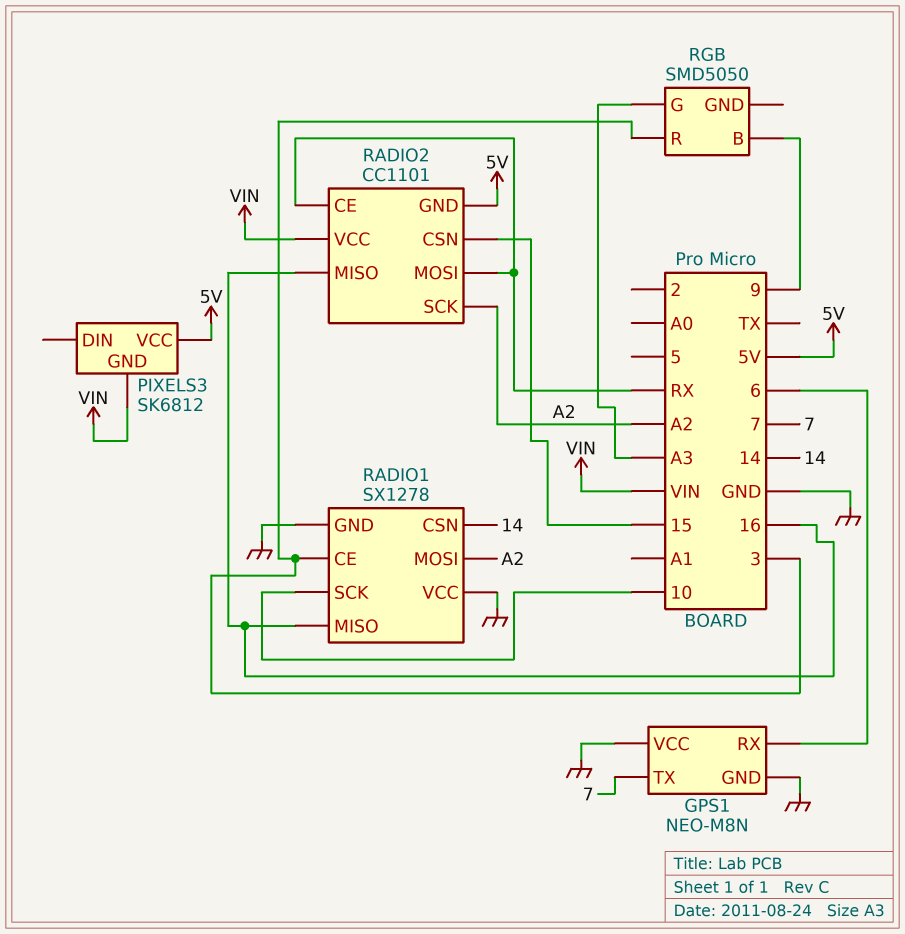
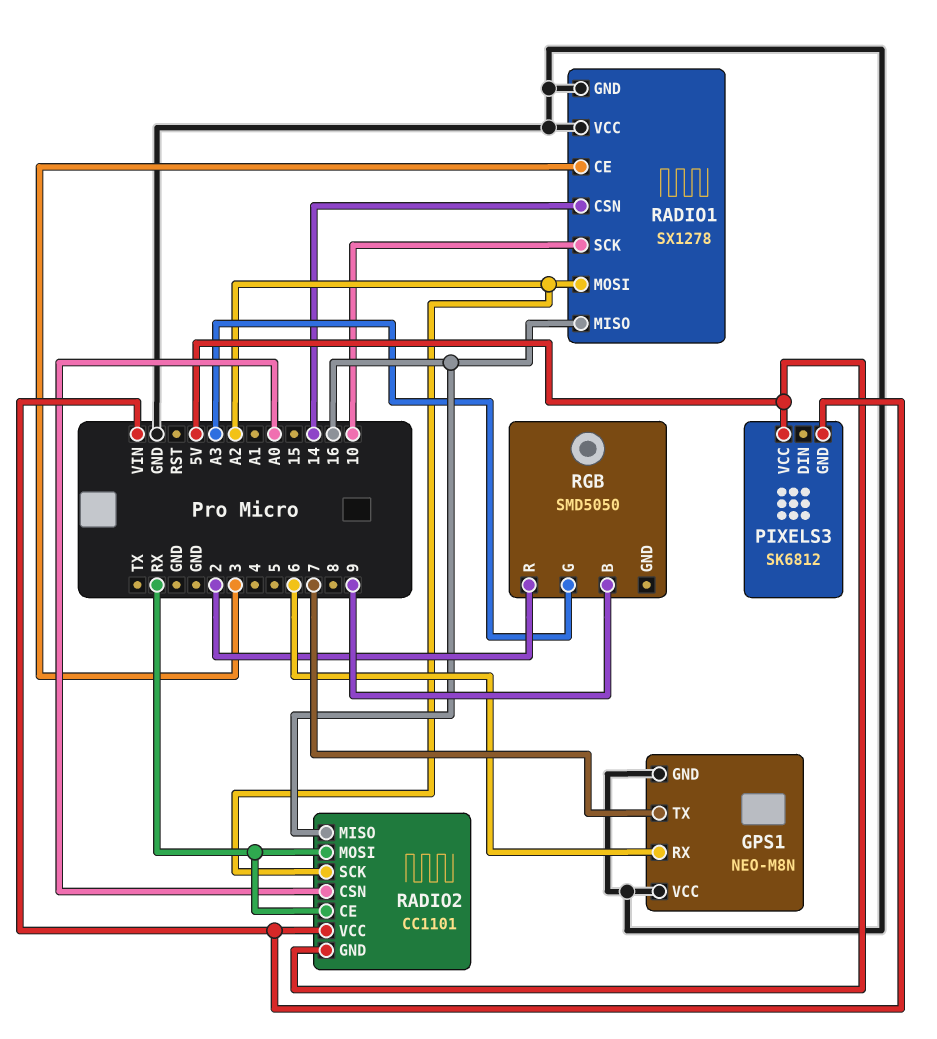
RADIO2 pin CSN: 15 -> A0
RGB pin R: 3 -> 2

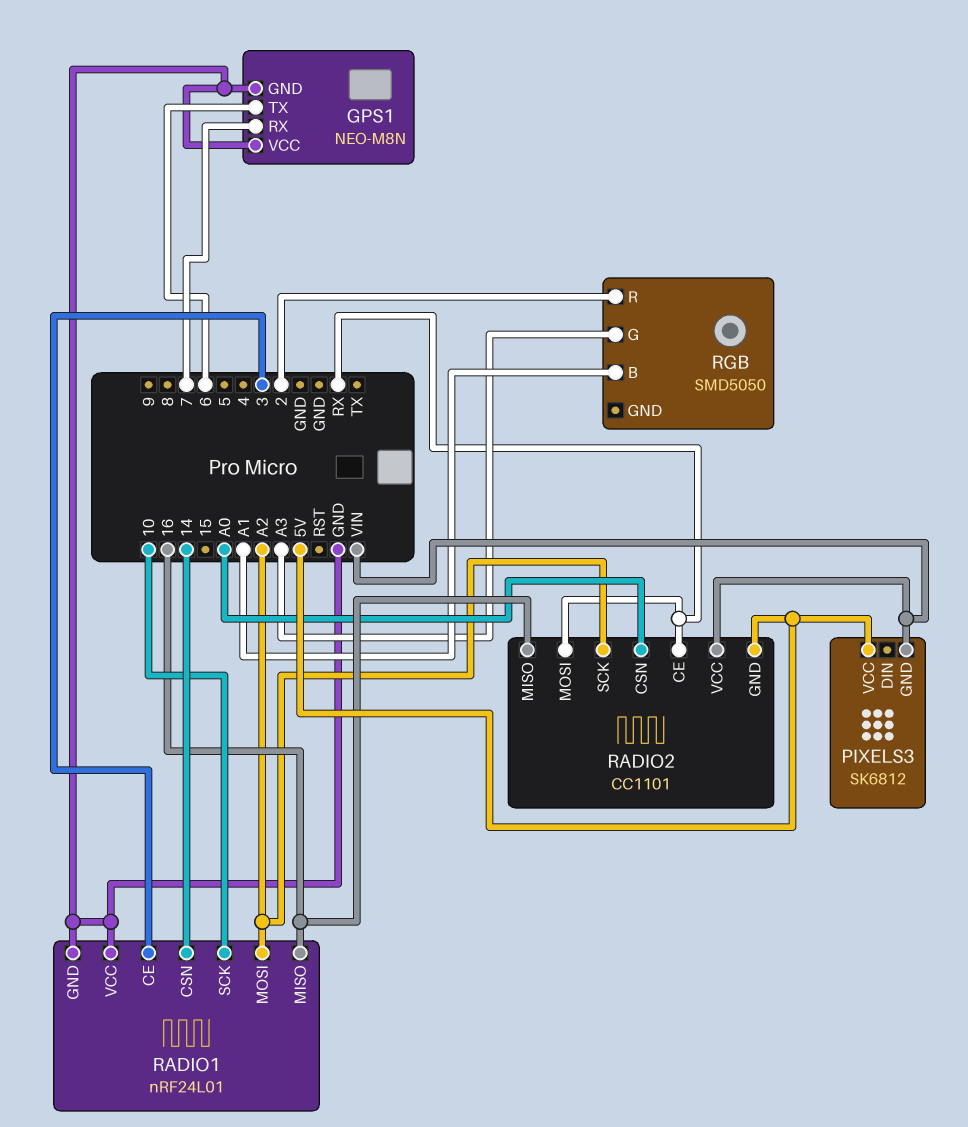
GPS1 pin RX: 6 -> 7
GPS1 pin TX: 7 -> 6
RADIO1: SX1278 -> nRF24L01
RGB pin B: 9 -> A1

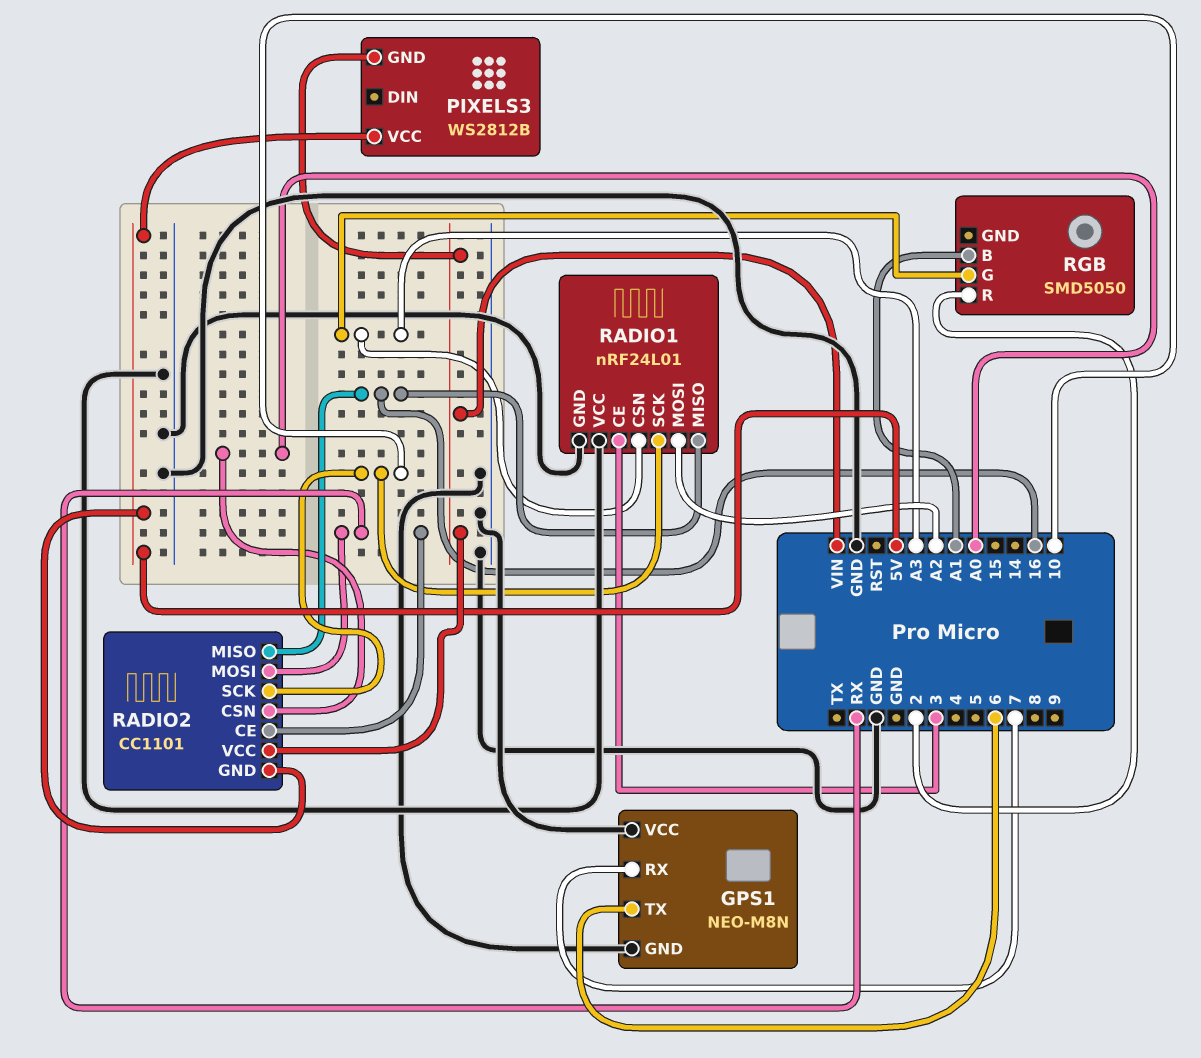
PIXELS3: SK6812 -> WS2812B
RADIO1 pin CSN: 14 -> A3
RADIO2 pin SCK: A2 -> 10

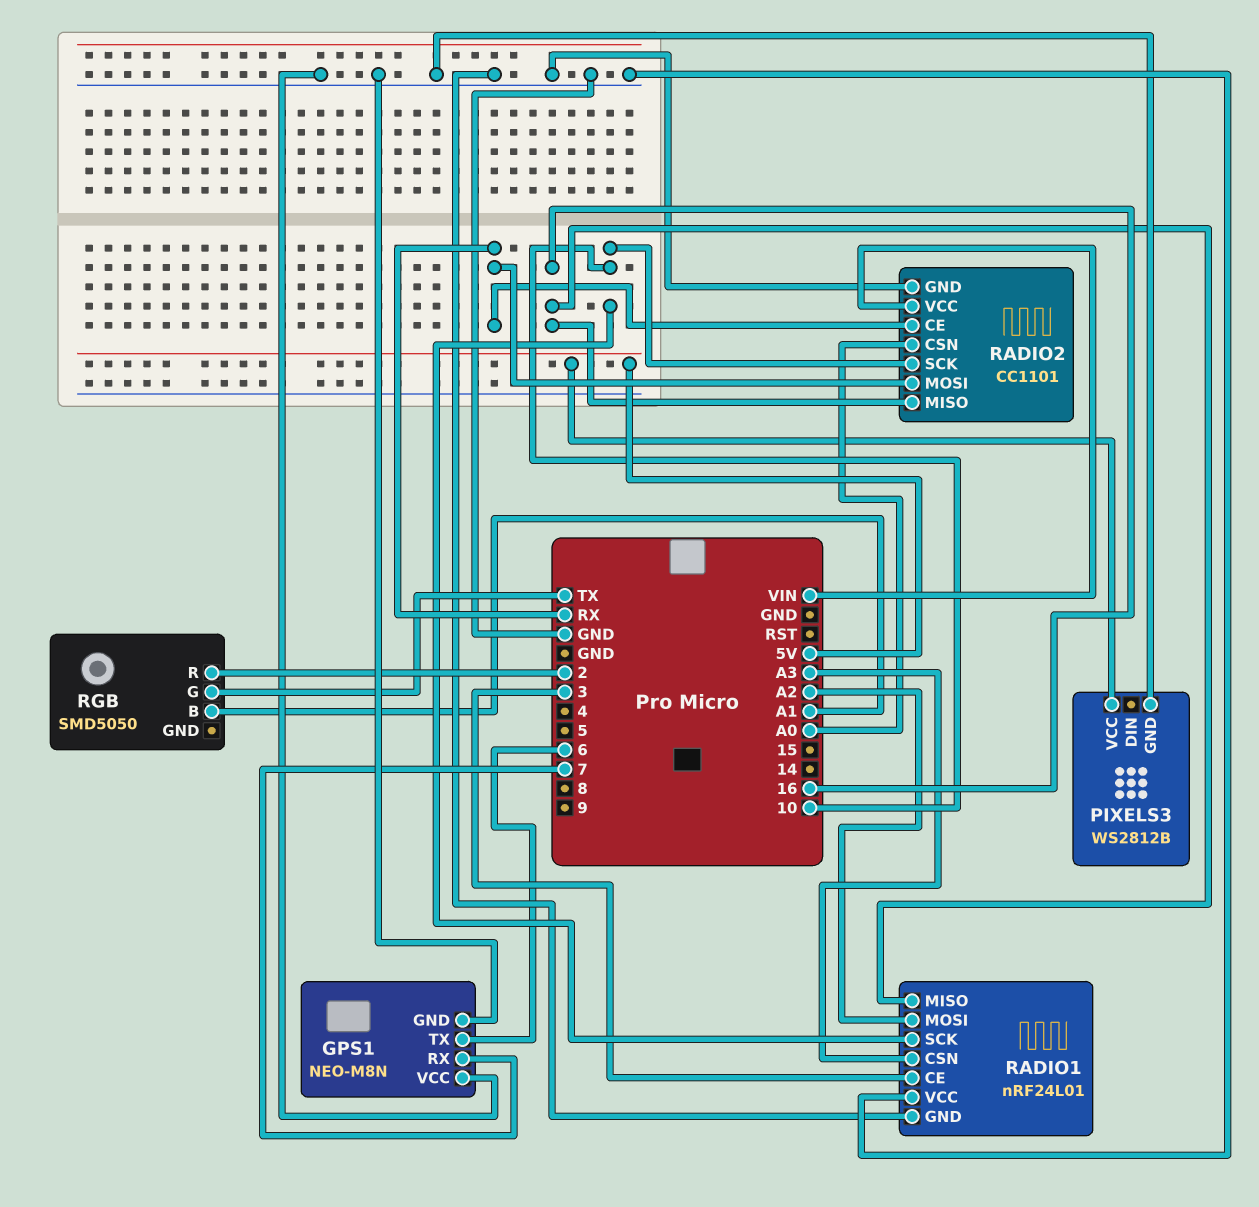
PIXELS3 pin GND: VIN -> GND
RADIO2 pin GND: 5V -> GND
RGB pin G: A3 -> TX

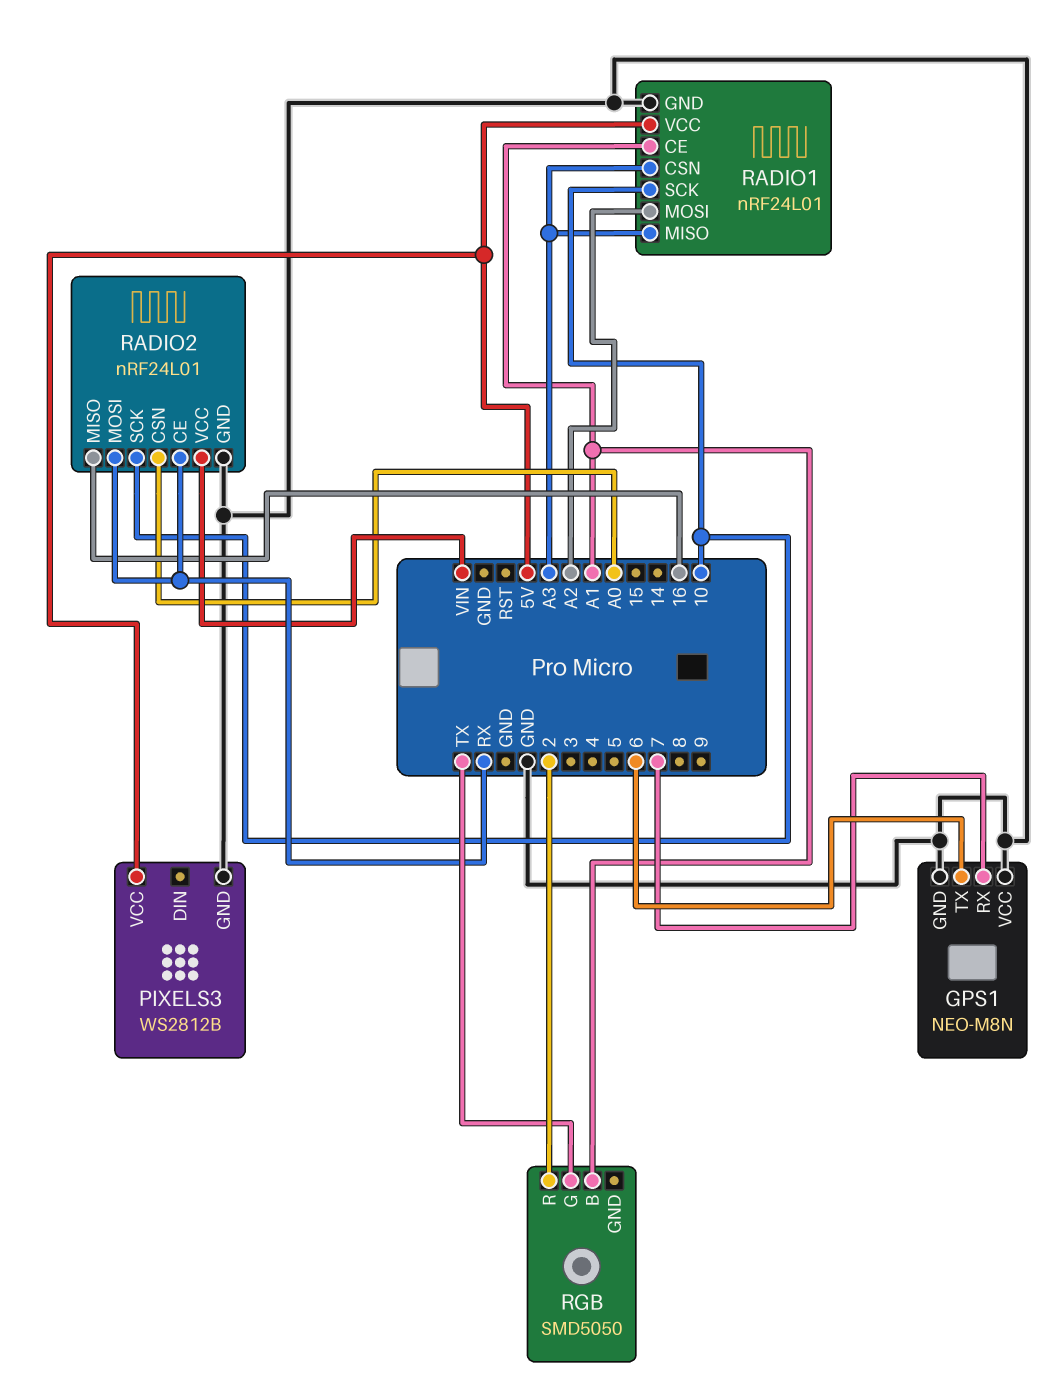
RADIO1 pin CE: 3 -> A1
RADIO1 pin MISO: 16 -> A3
RADIO1 pin VCC: GND -> 5V
RADIO2: CC1101 -> nRF24L01

